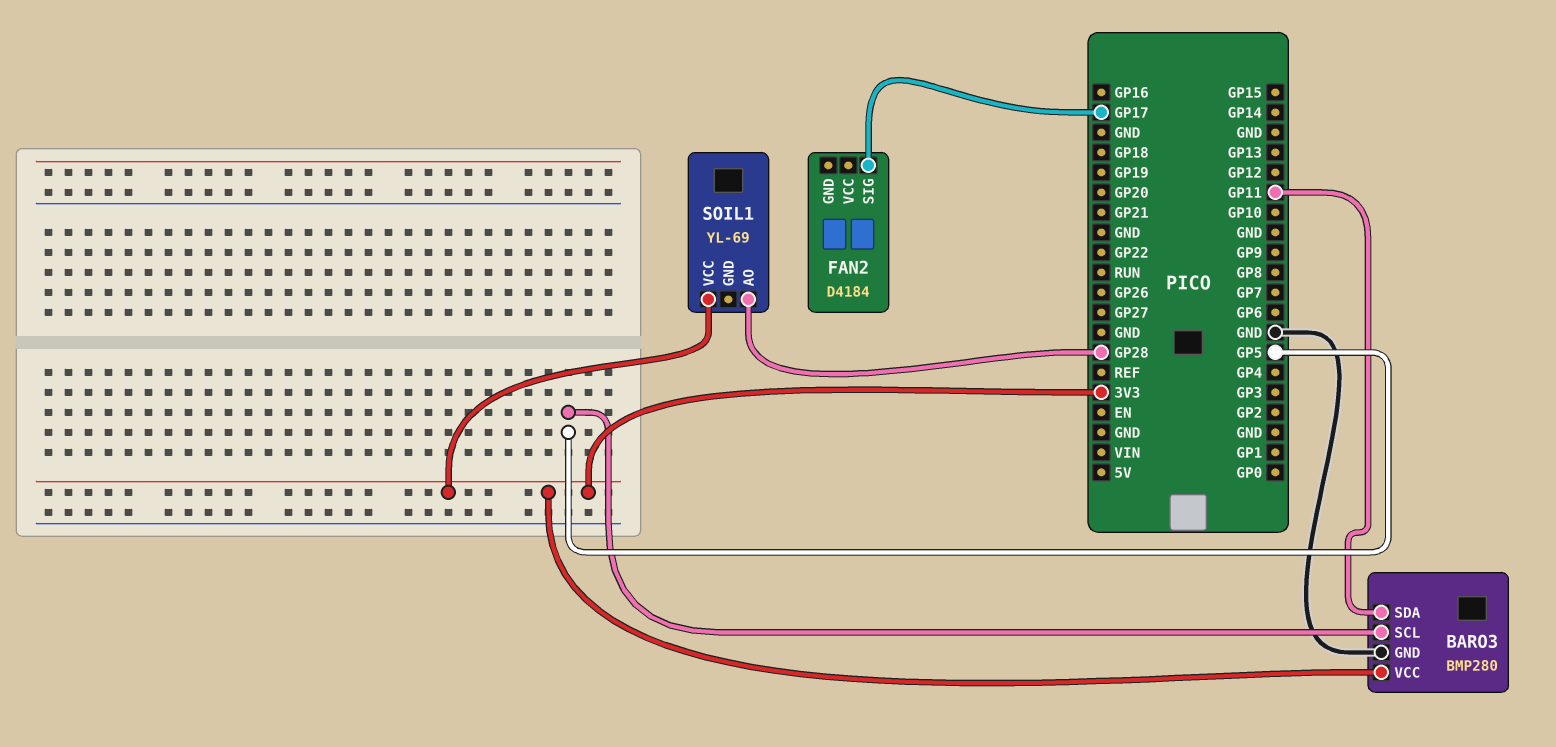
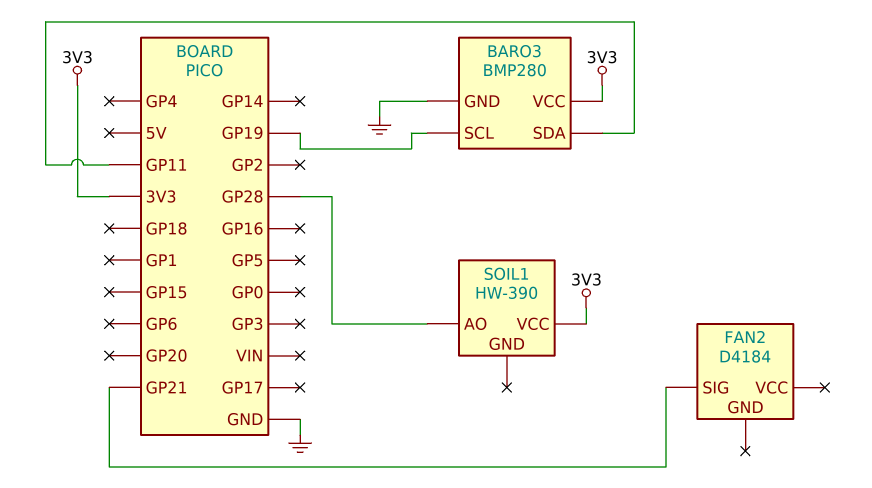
BARO3 pin SCL: GP5 -> GP19
FAN2 pin SIG: GP17 -> GP21
SOIL1: YL-69 -> HW-390

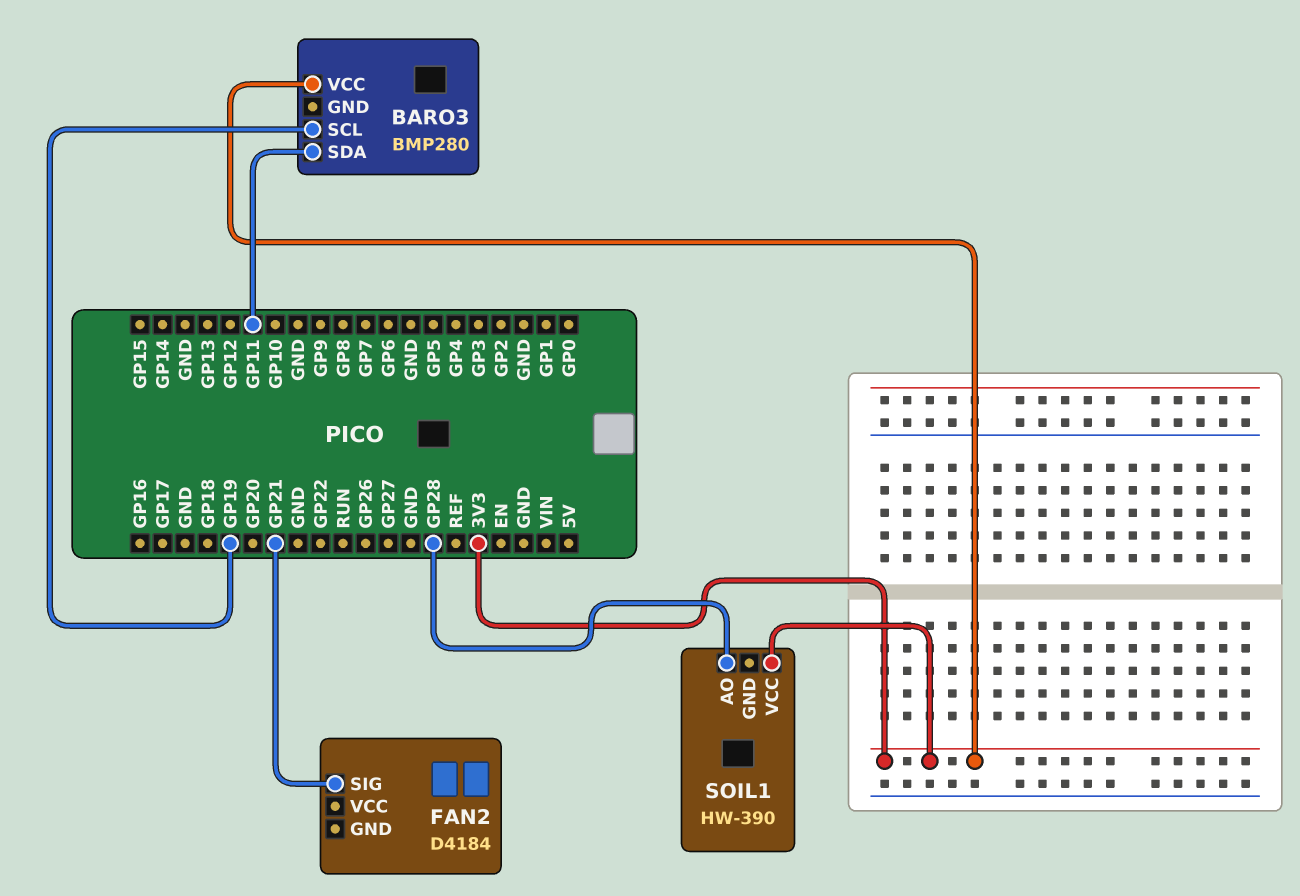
BARO3 pin GND: GND -> none

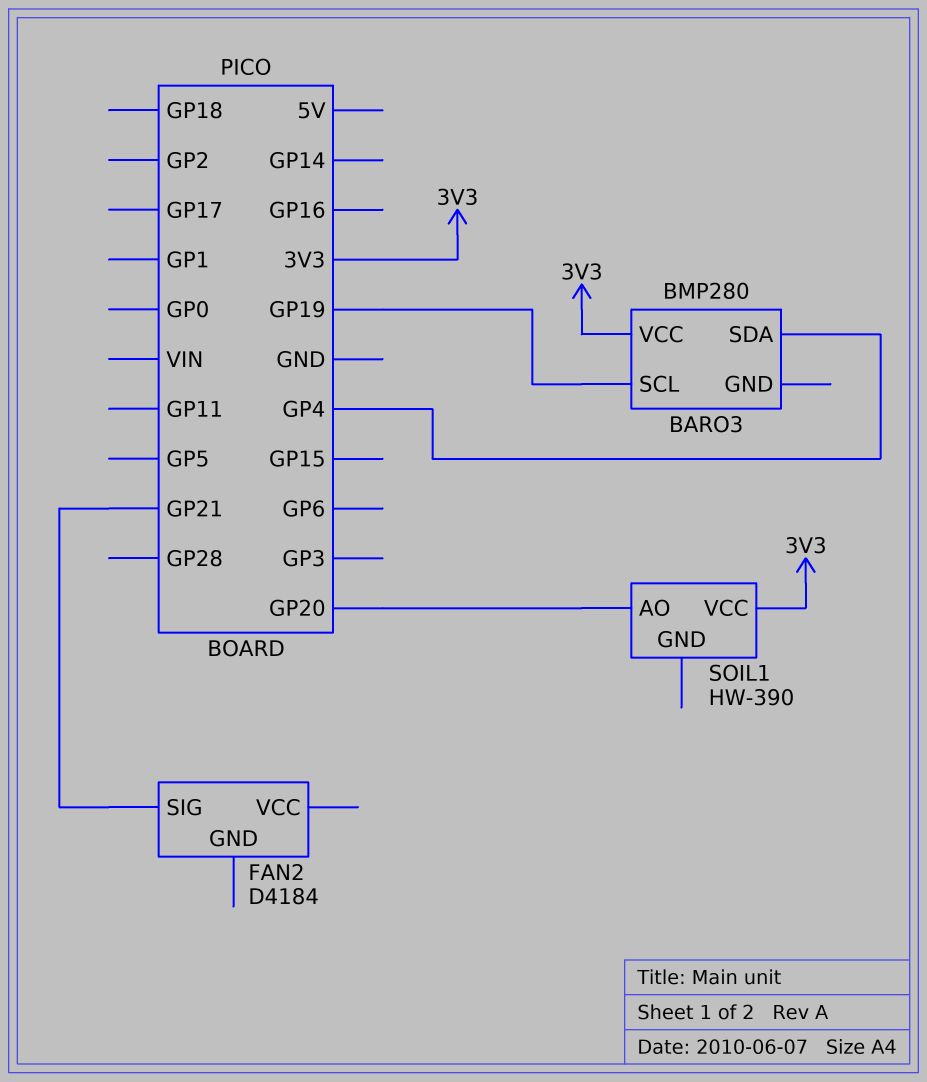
BARO3 pin SDA: GP11 -> GP4
SOIL1 pin AO: GP28 -> GP20

